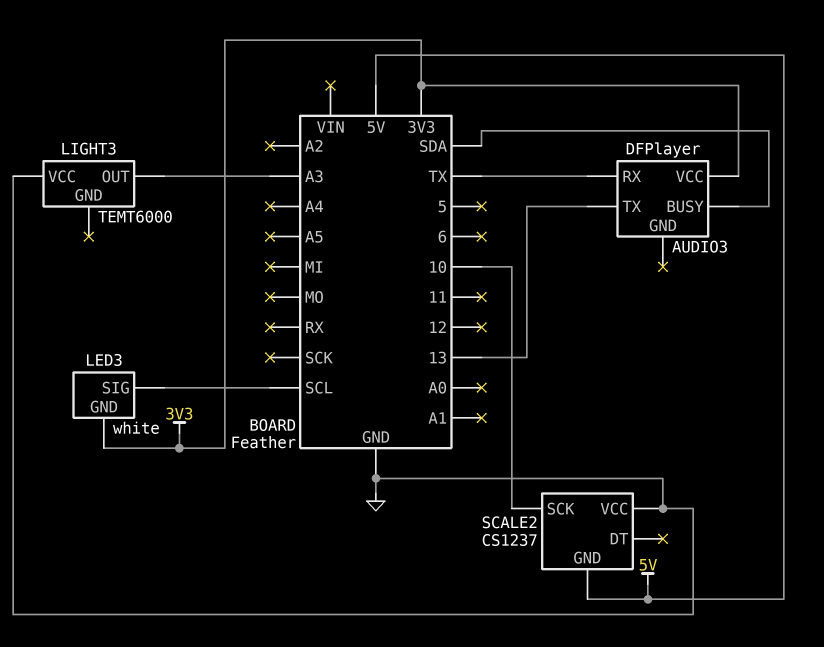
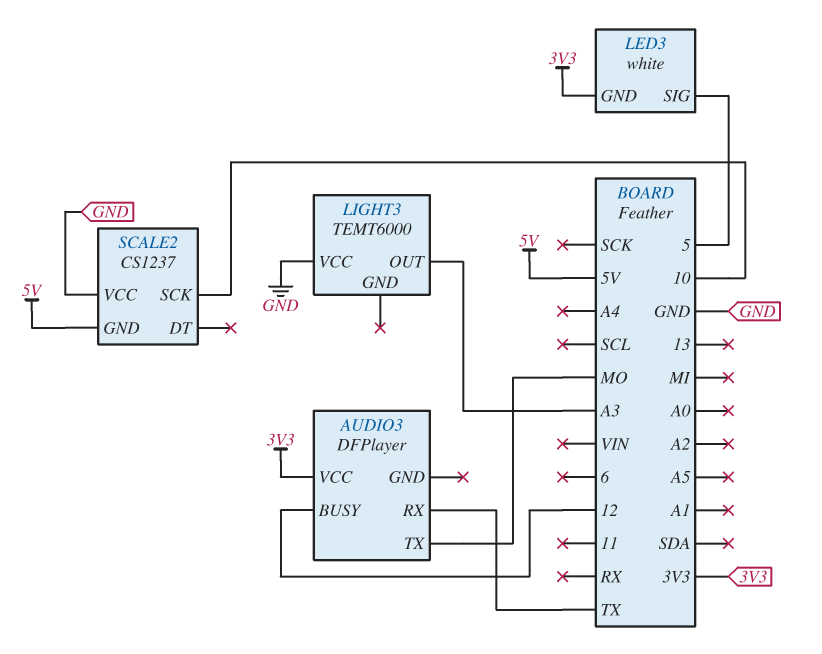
AUDIO3 pin BUSY: SDA -> 12
AUDIO3 pin TX: 13 -> MO
LED3 pin SIG: SCL -> 5

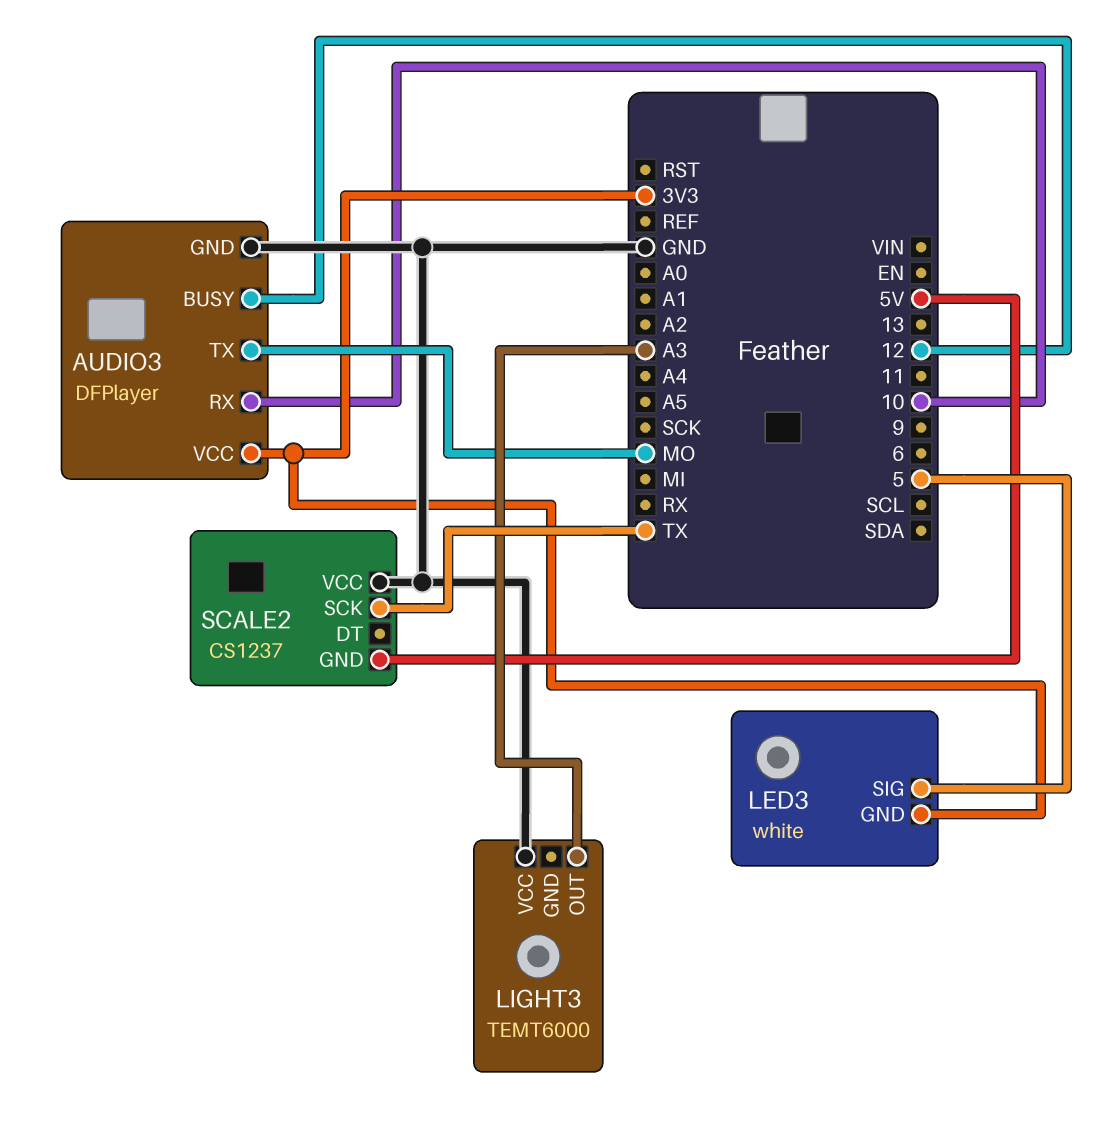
AUDIO3 pin GND: none -> GND
AUDIO3 pin RX: TX -> 10
SCALE2 pin SCK: 10 -> TX

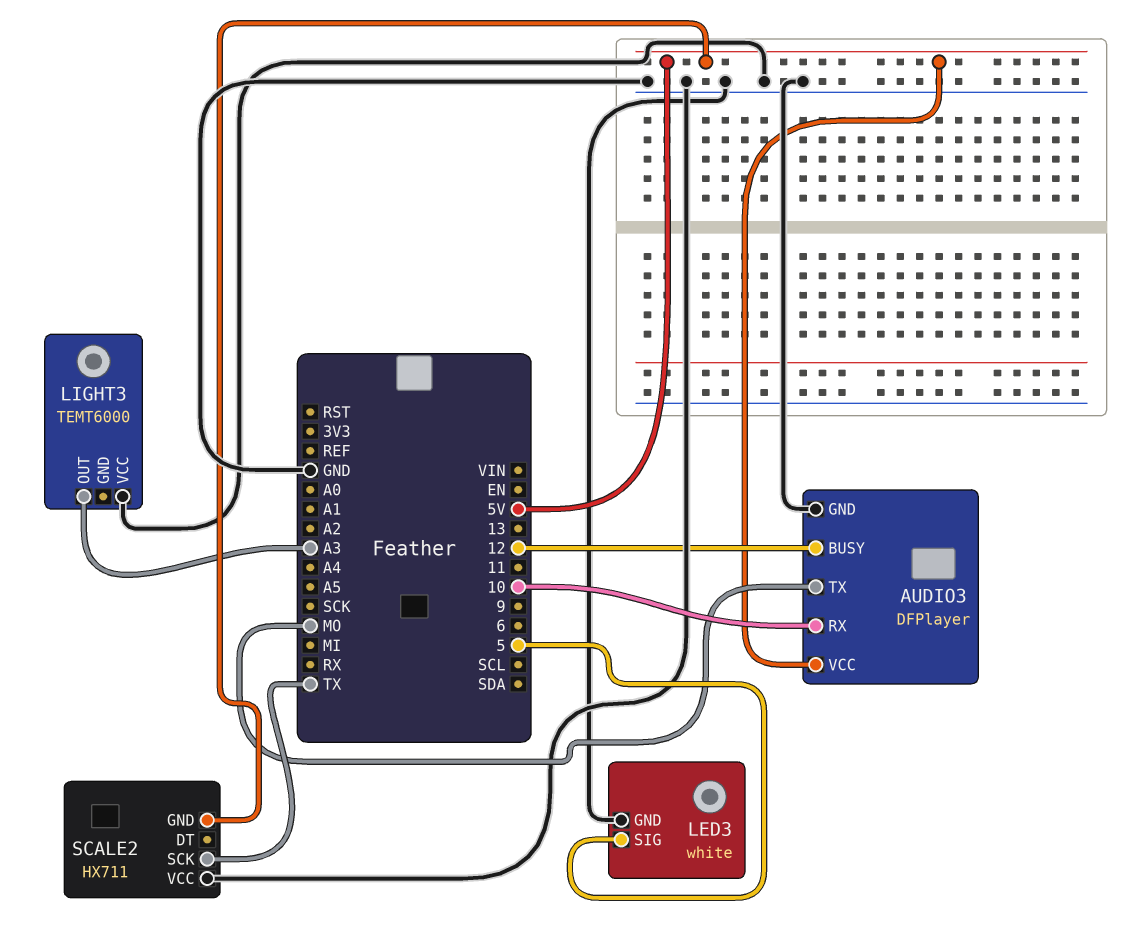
AUDIO3 pin VCC: 3V3 -> 5V
LED3 pin GND: 3V3 -> GND
SCALE2: CS1237 -> HX711

